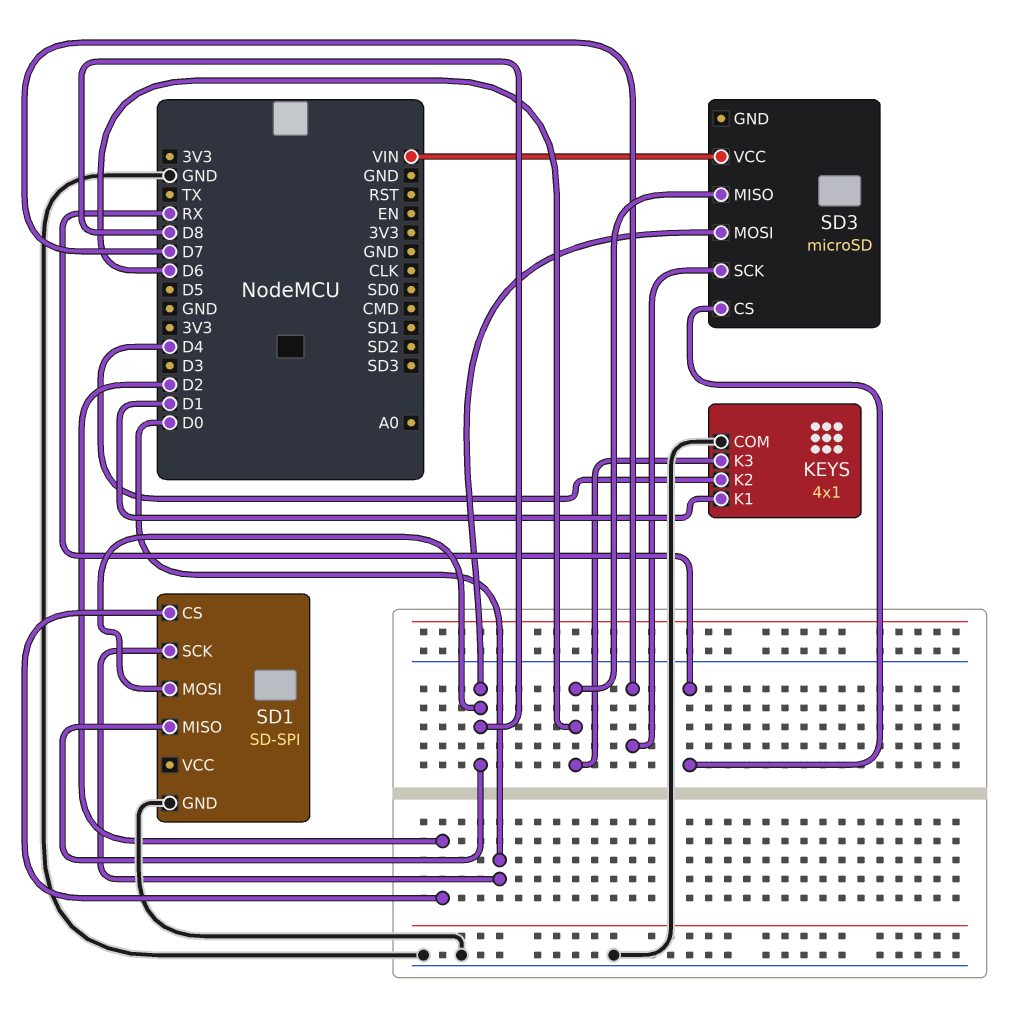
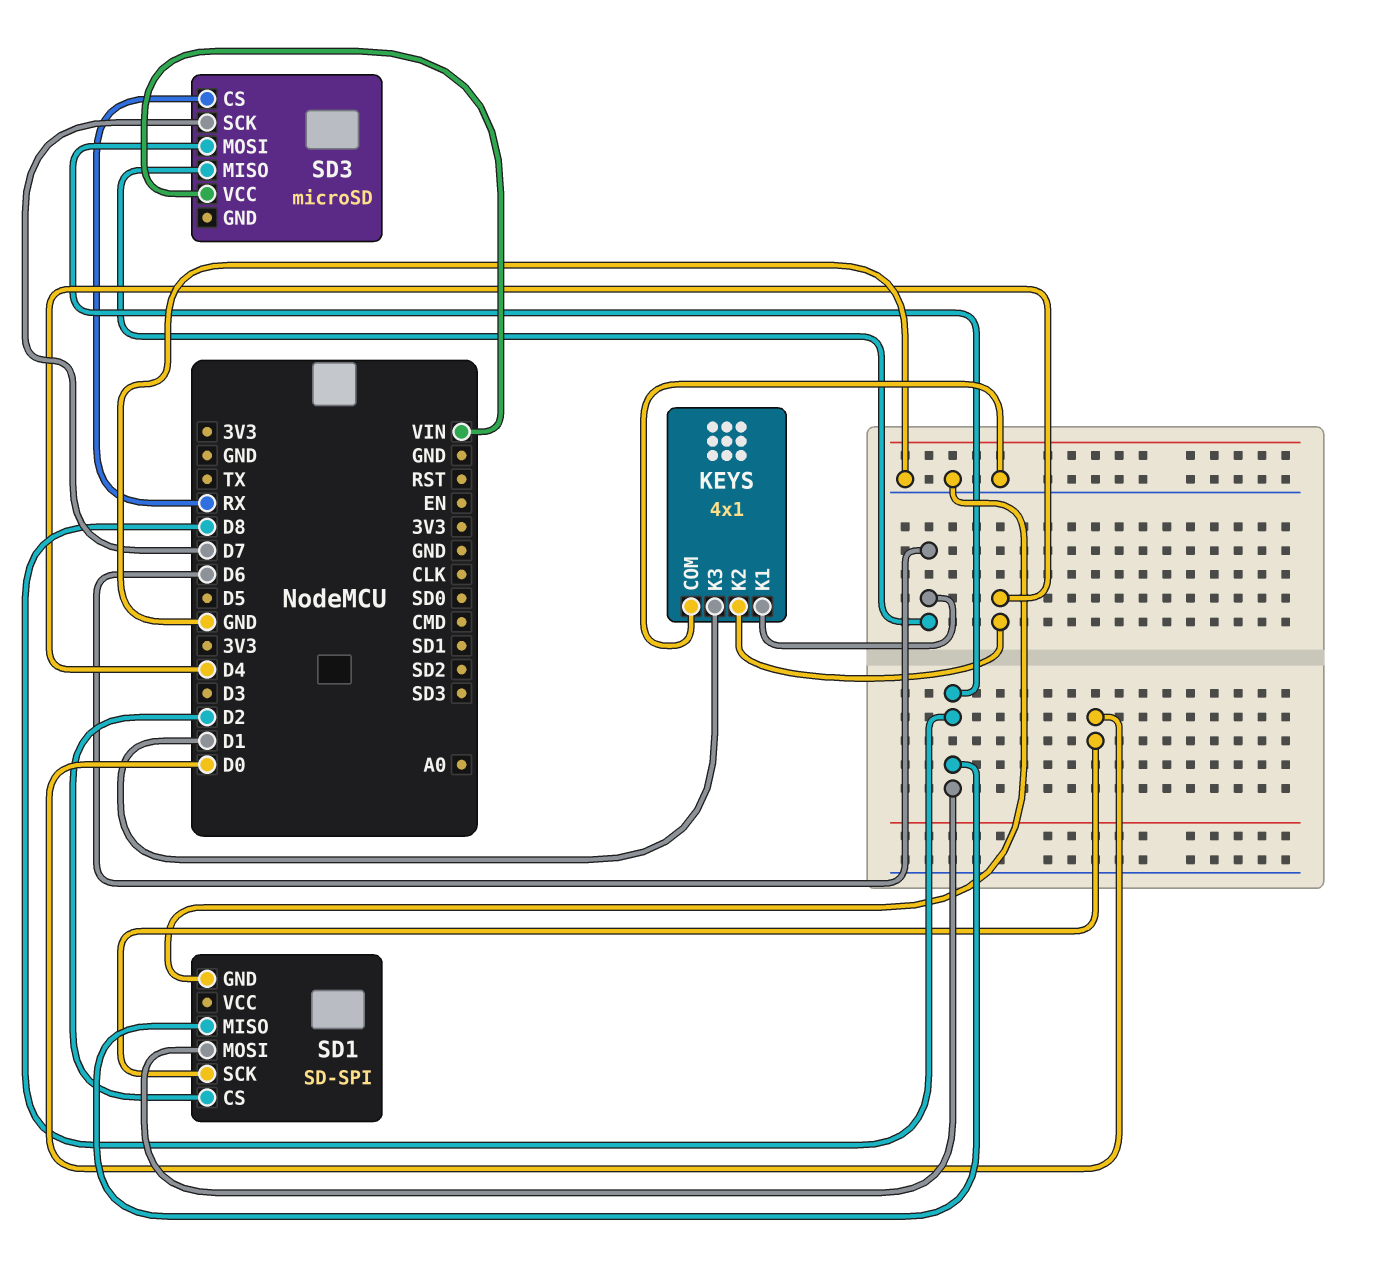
KEYS pin K1: D1 -> D6
KEYS pin K3: D6 -> D1

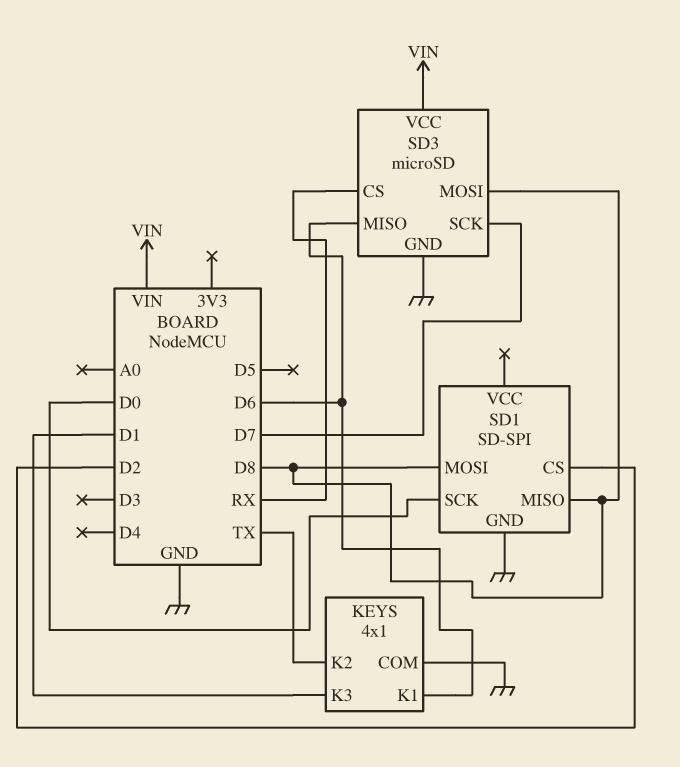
KEYS pin K2: D4 -> TX
SD3 pin GND: none -> GND

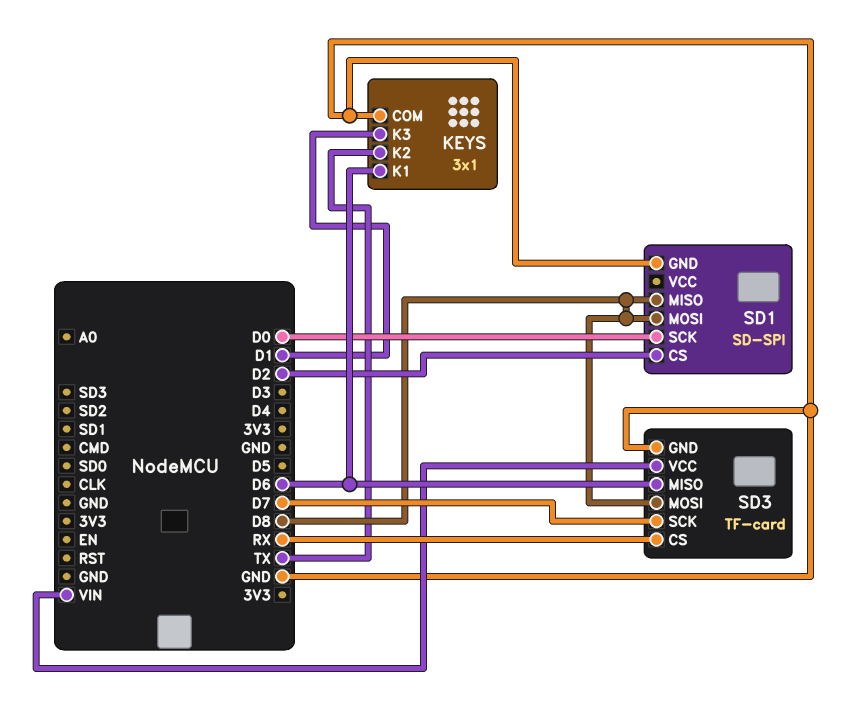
KEYS: 4x1 -> 3x1
SD3: microSD -> TF-card

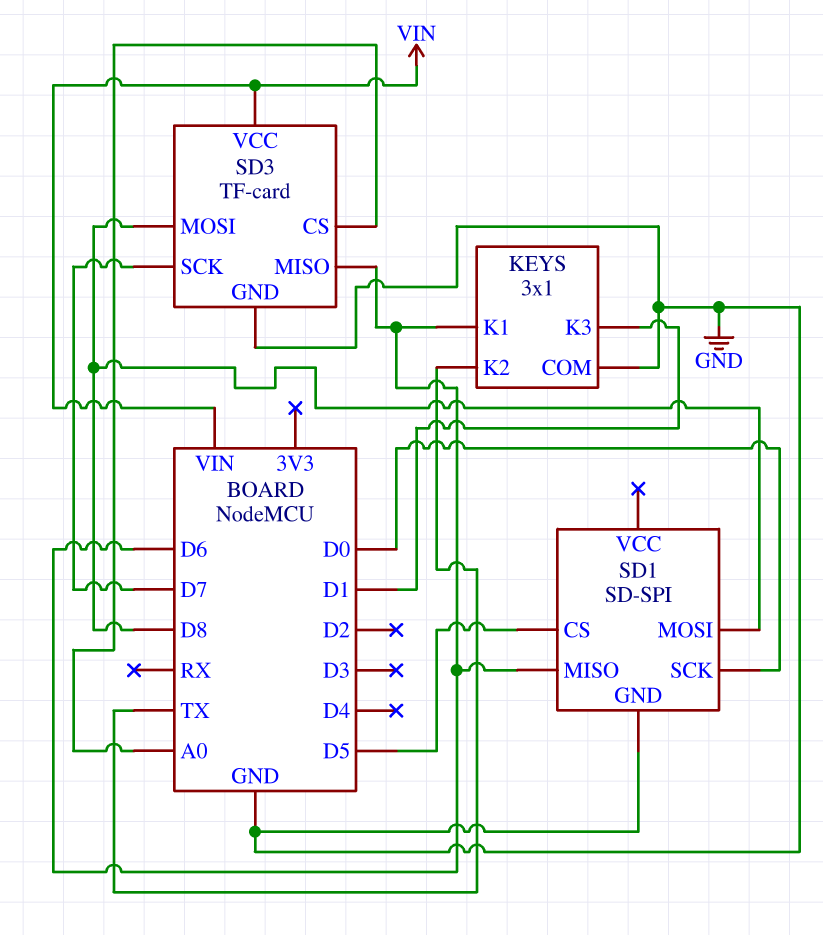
SD1 pin CS: D2 -> D5
SD1 pin MISO: D8 -> D6
SD3 pin CS: RX -> A0

